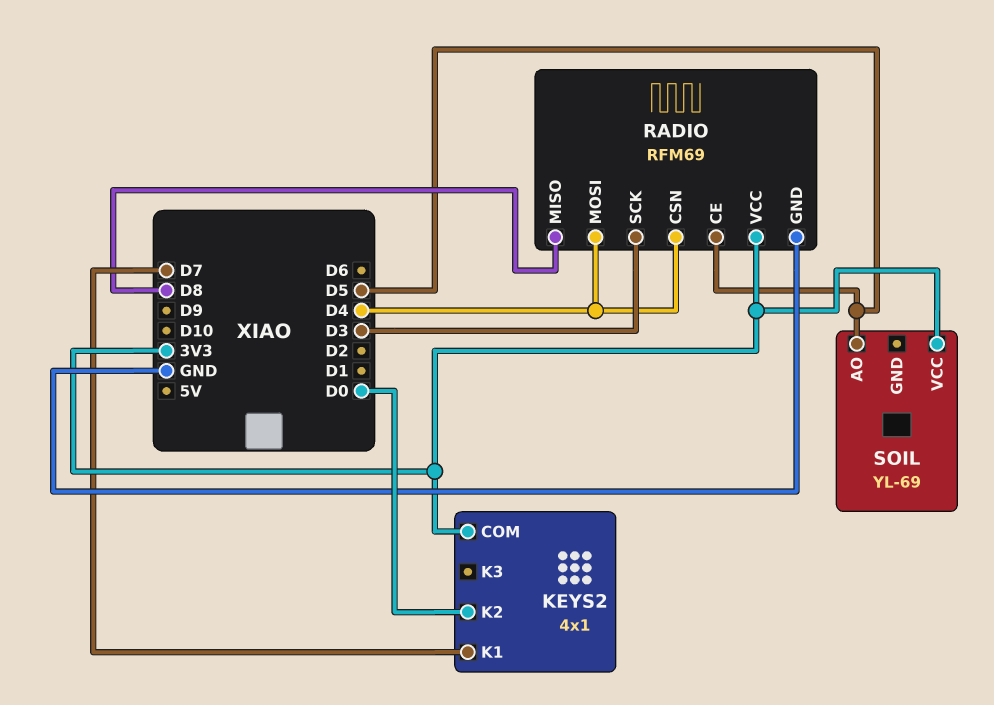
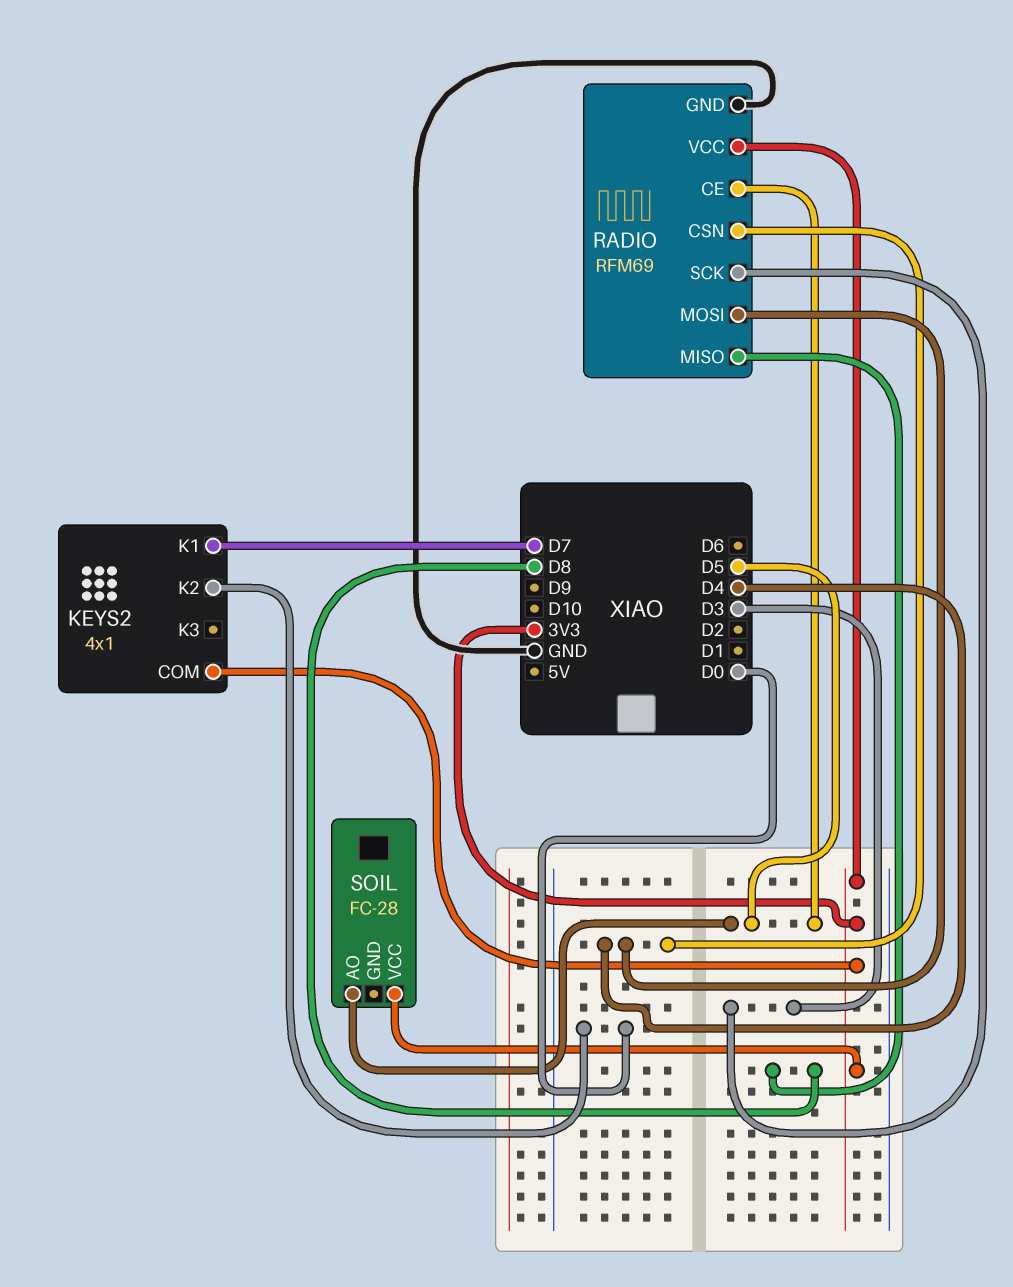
SOIL: YL-69 -> FC-28

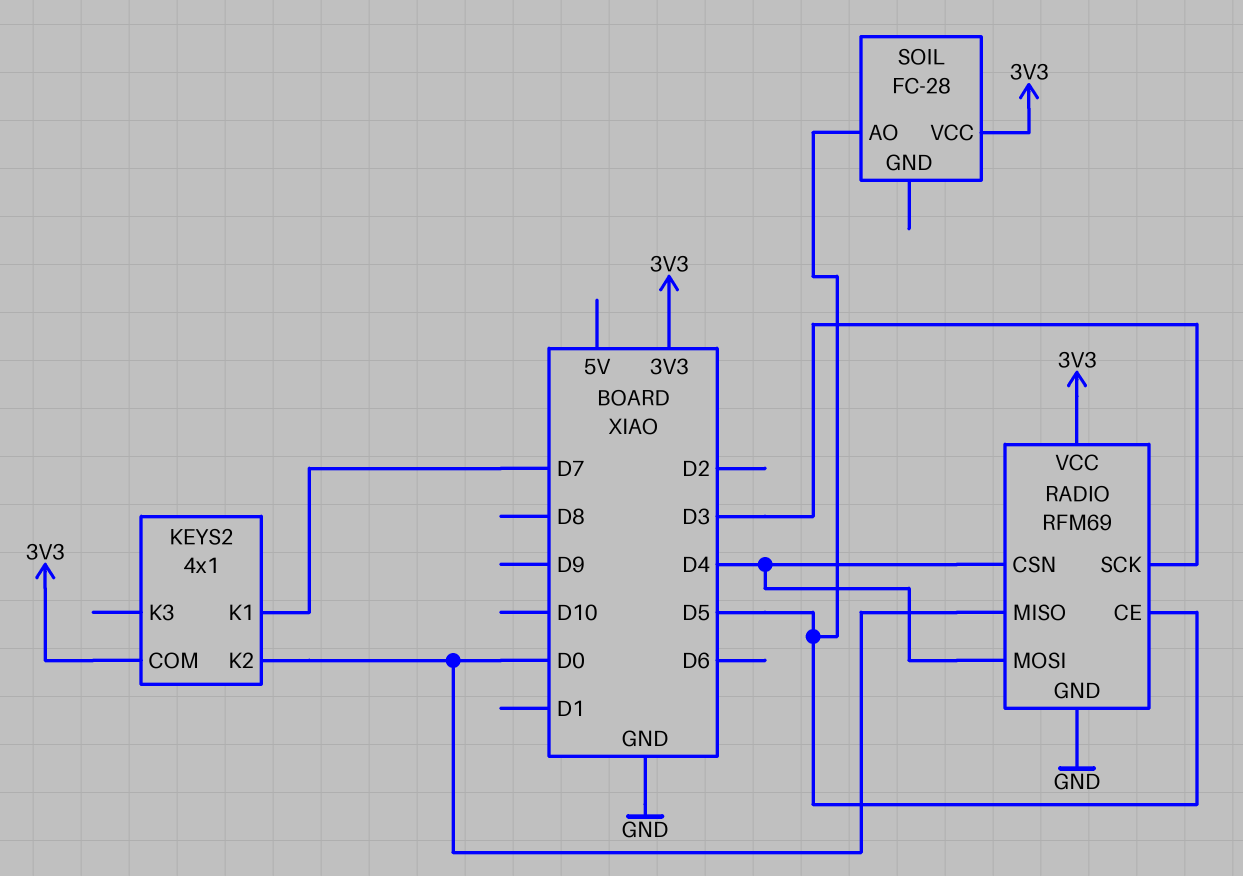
RADIO pin MISO: D8 -> D0

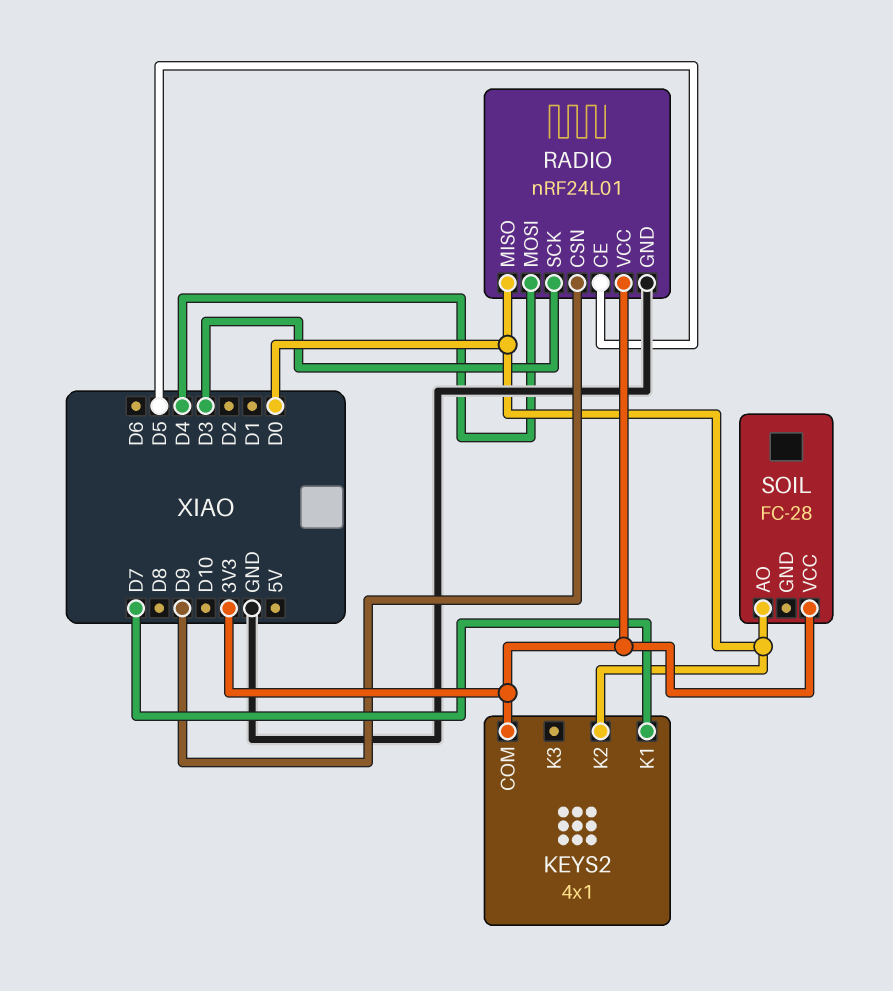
RADIO: RFM69 -> nRF24L01
RADIO pin CSN: D4 -> D9
SOIL pin AO: D5 -> D0

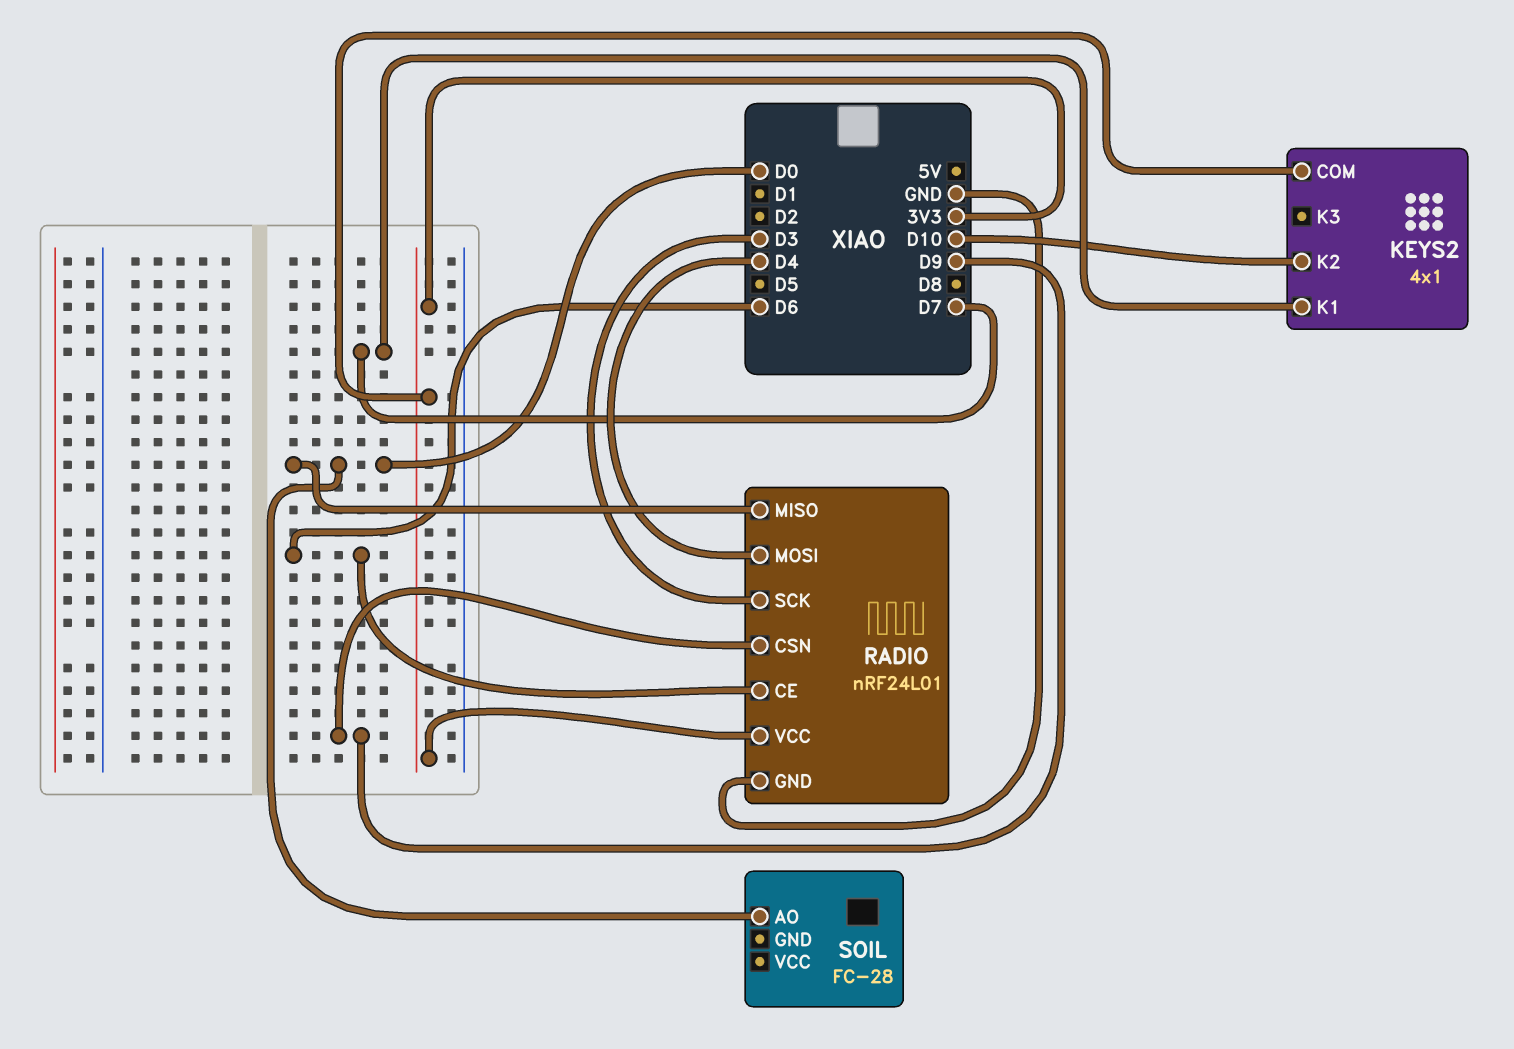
KEYS2 pin K2: D0 -> D10
RADIO pin CE: D5 -> D6
SOIL pin VCC: 3V3 -> none

